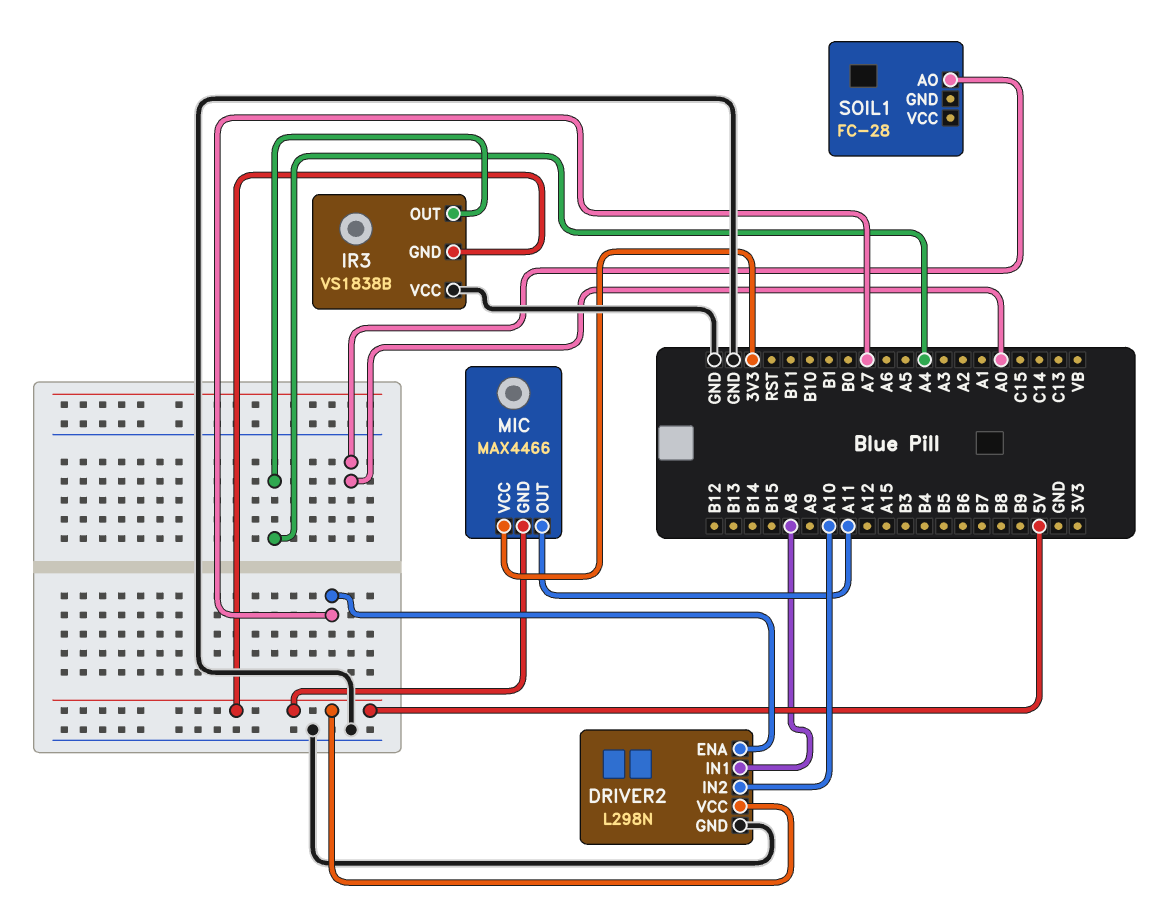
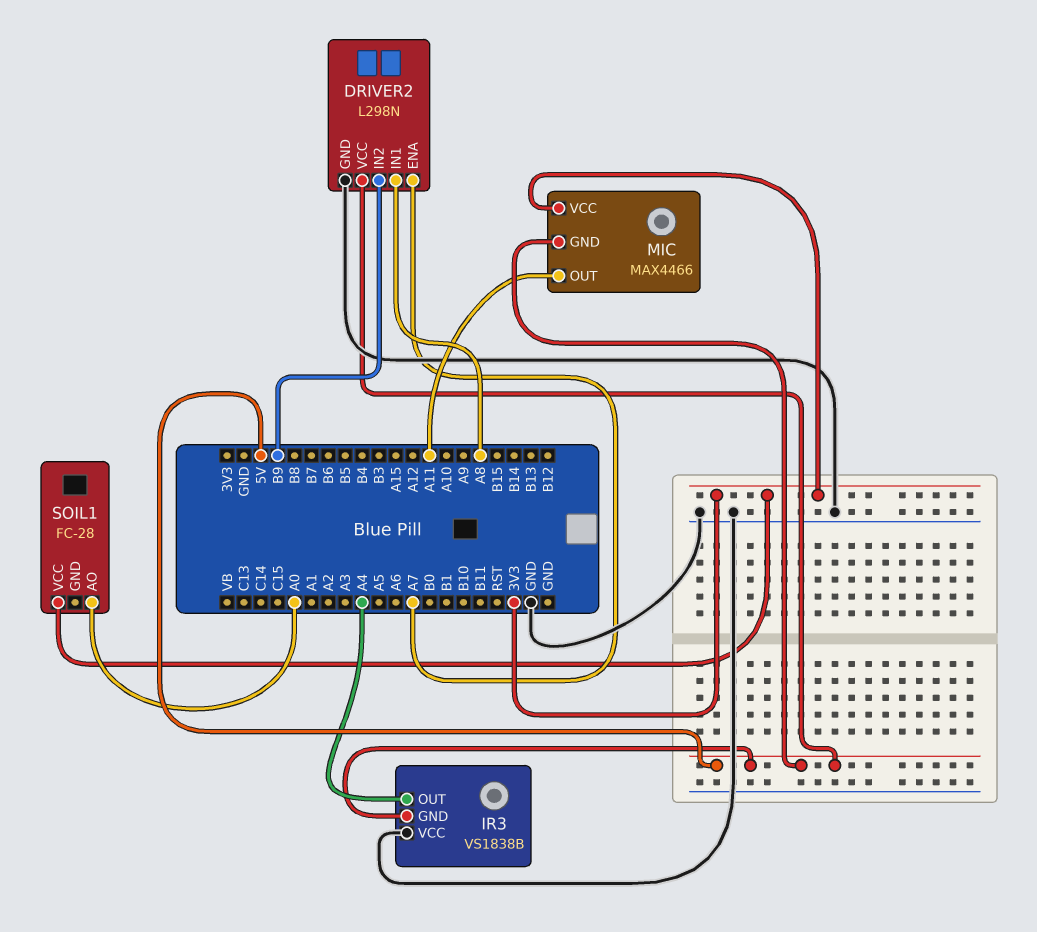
DRIVER2 pin IN2: A10 -> B9
SOIL1 pin VCC: none -> 3V3

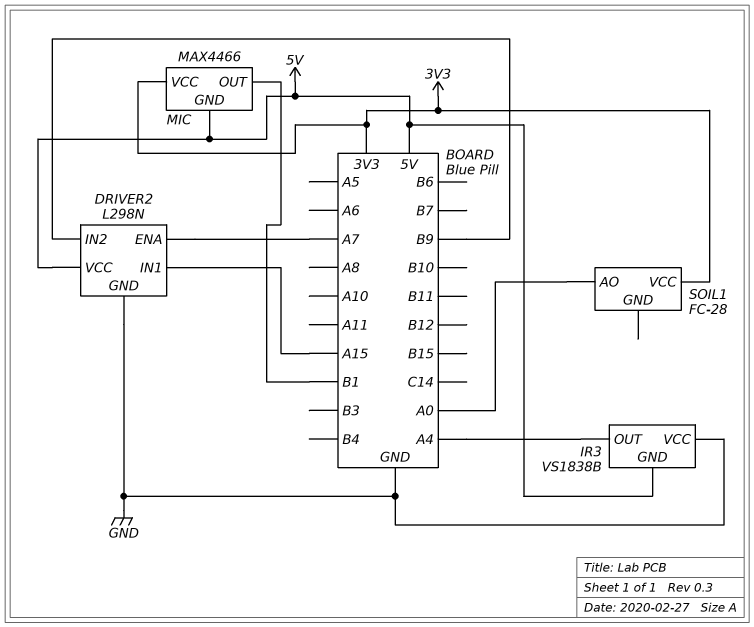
DRIVER2 pin IN1: A8 -> A15
MIC pin OUT: A11 -> B1

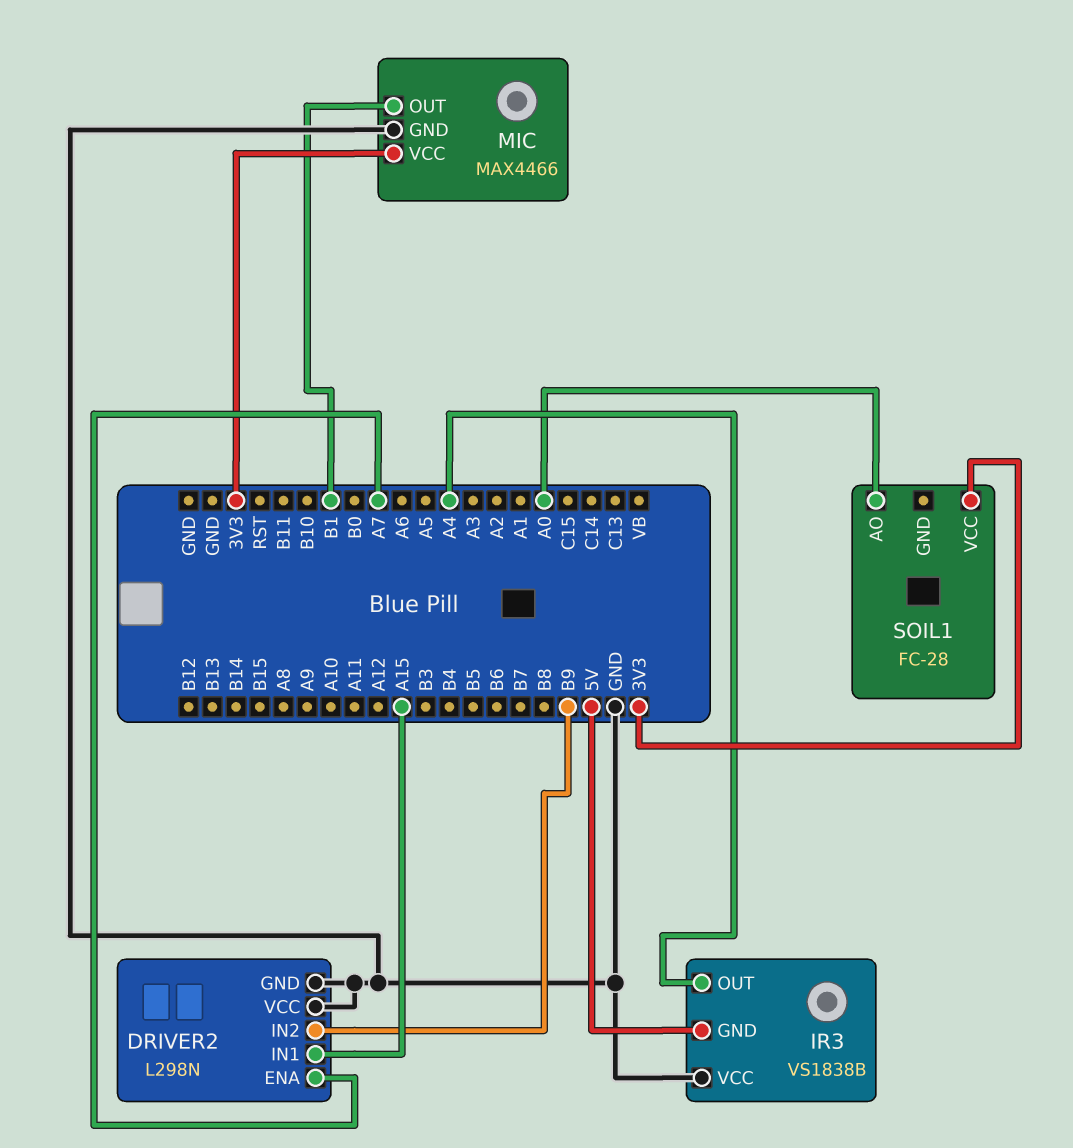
DRIVER2 pin VCC: 5V -> GND
MIC pin GND: 5V -> GND

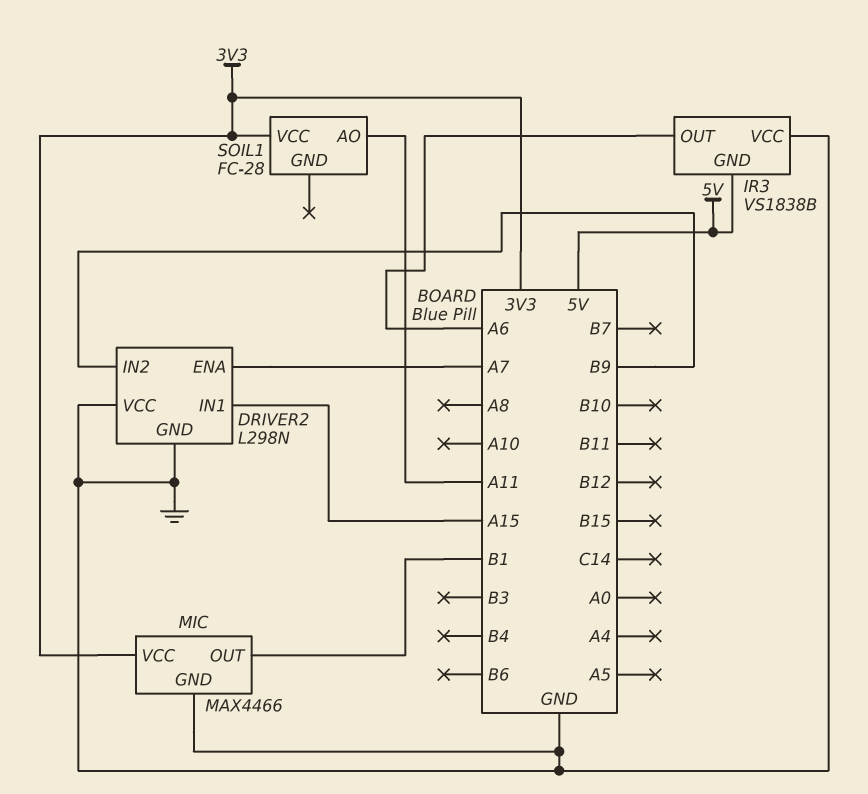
IR3 pin OUT: A4 -> A6
SOIL1 pin AO: A0 -> A11

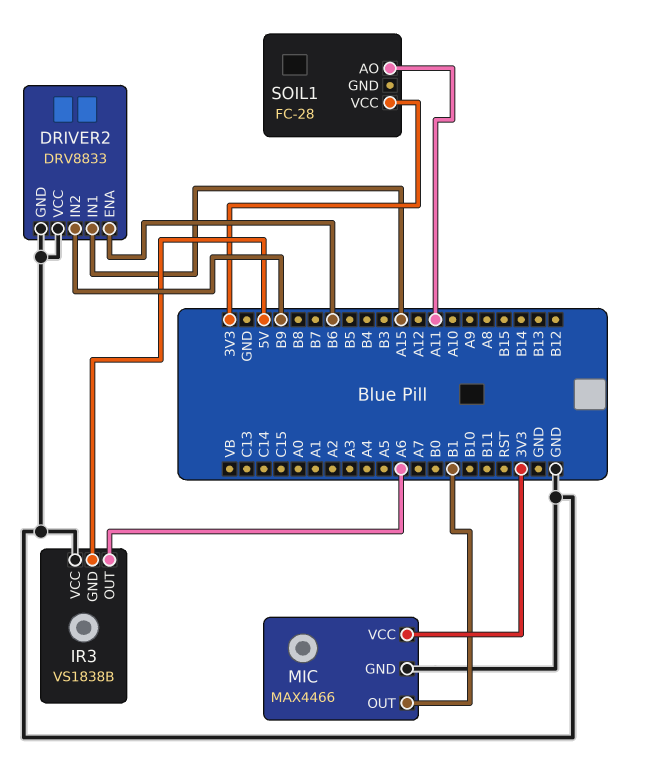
DRIVER2: L298N -> DRV8833
DRIVER2 pin ENA: A7 -> B6

